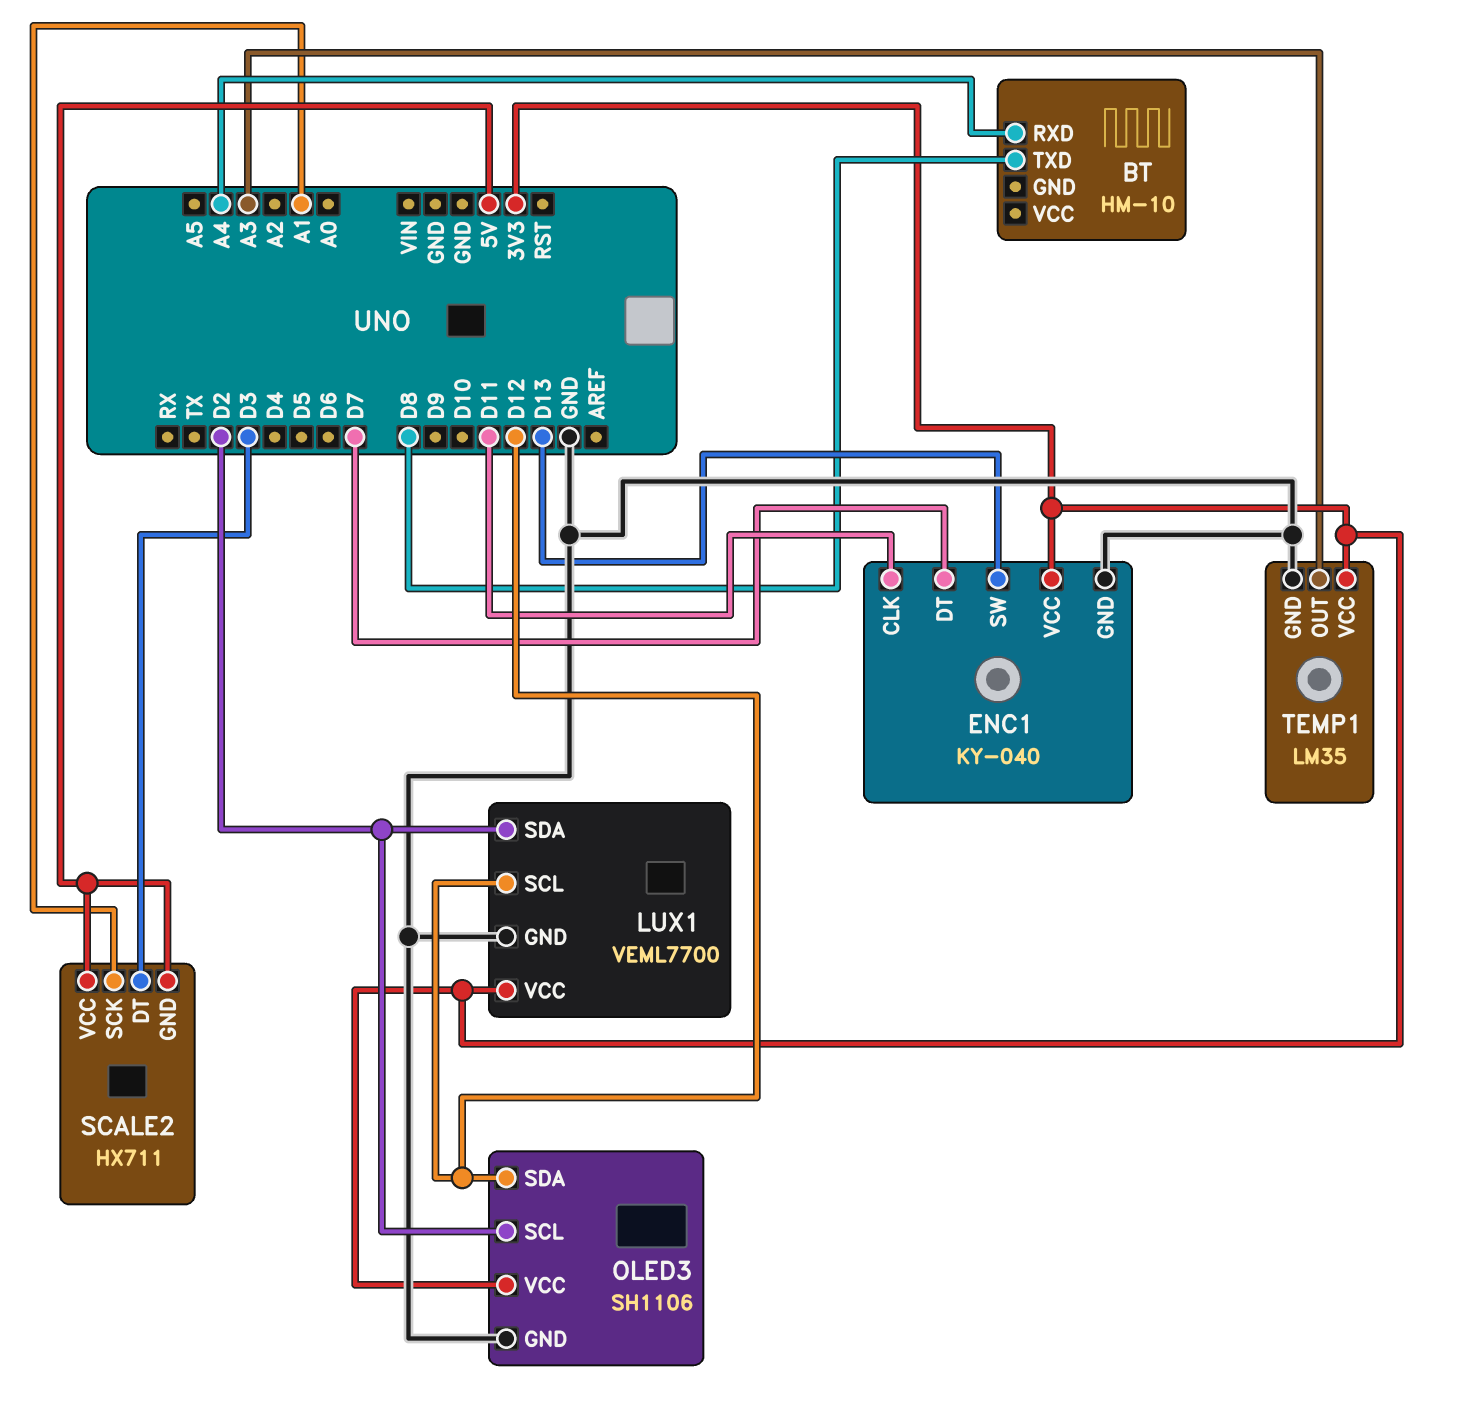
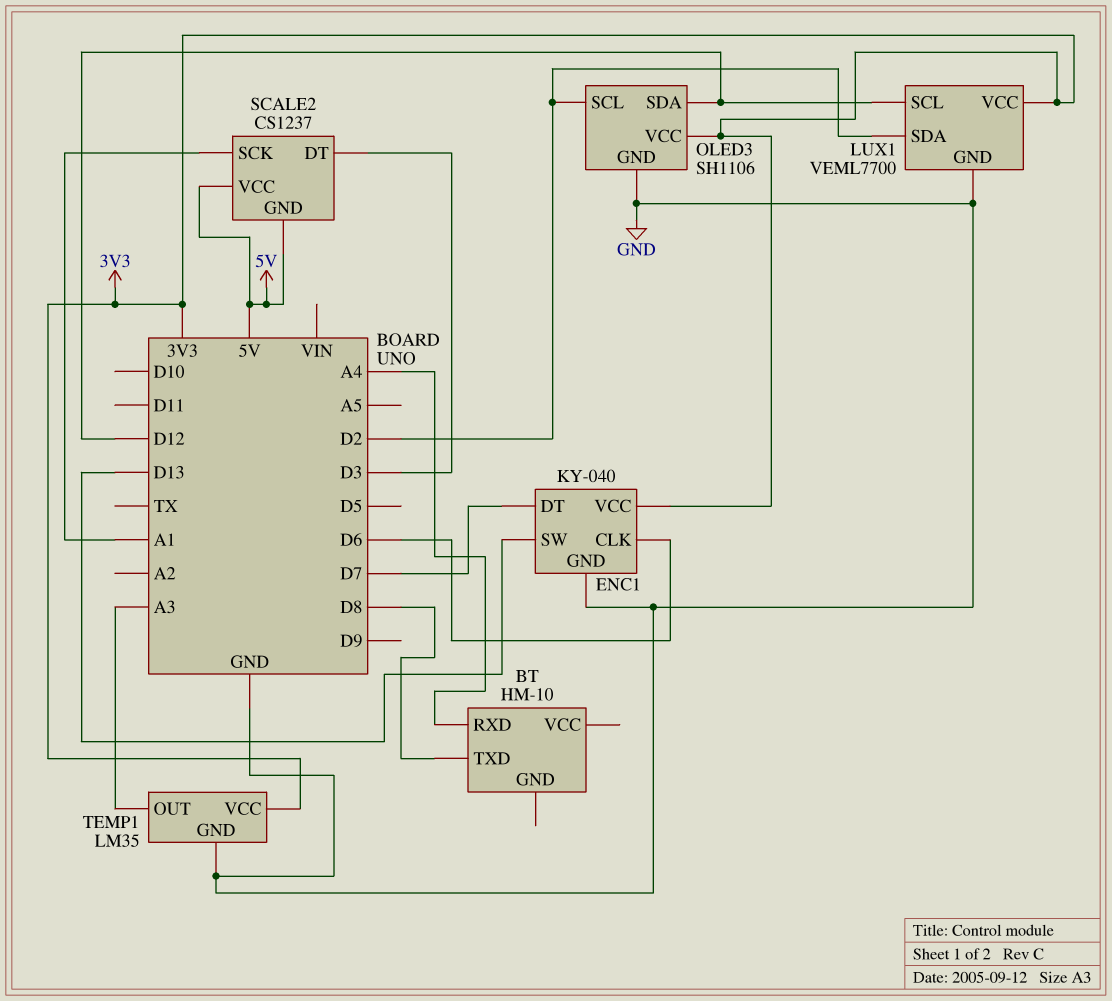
ENC1 pin CLK: D11 -> D6
SCALE2: HX711 -> CS1237

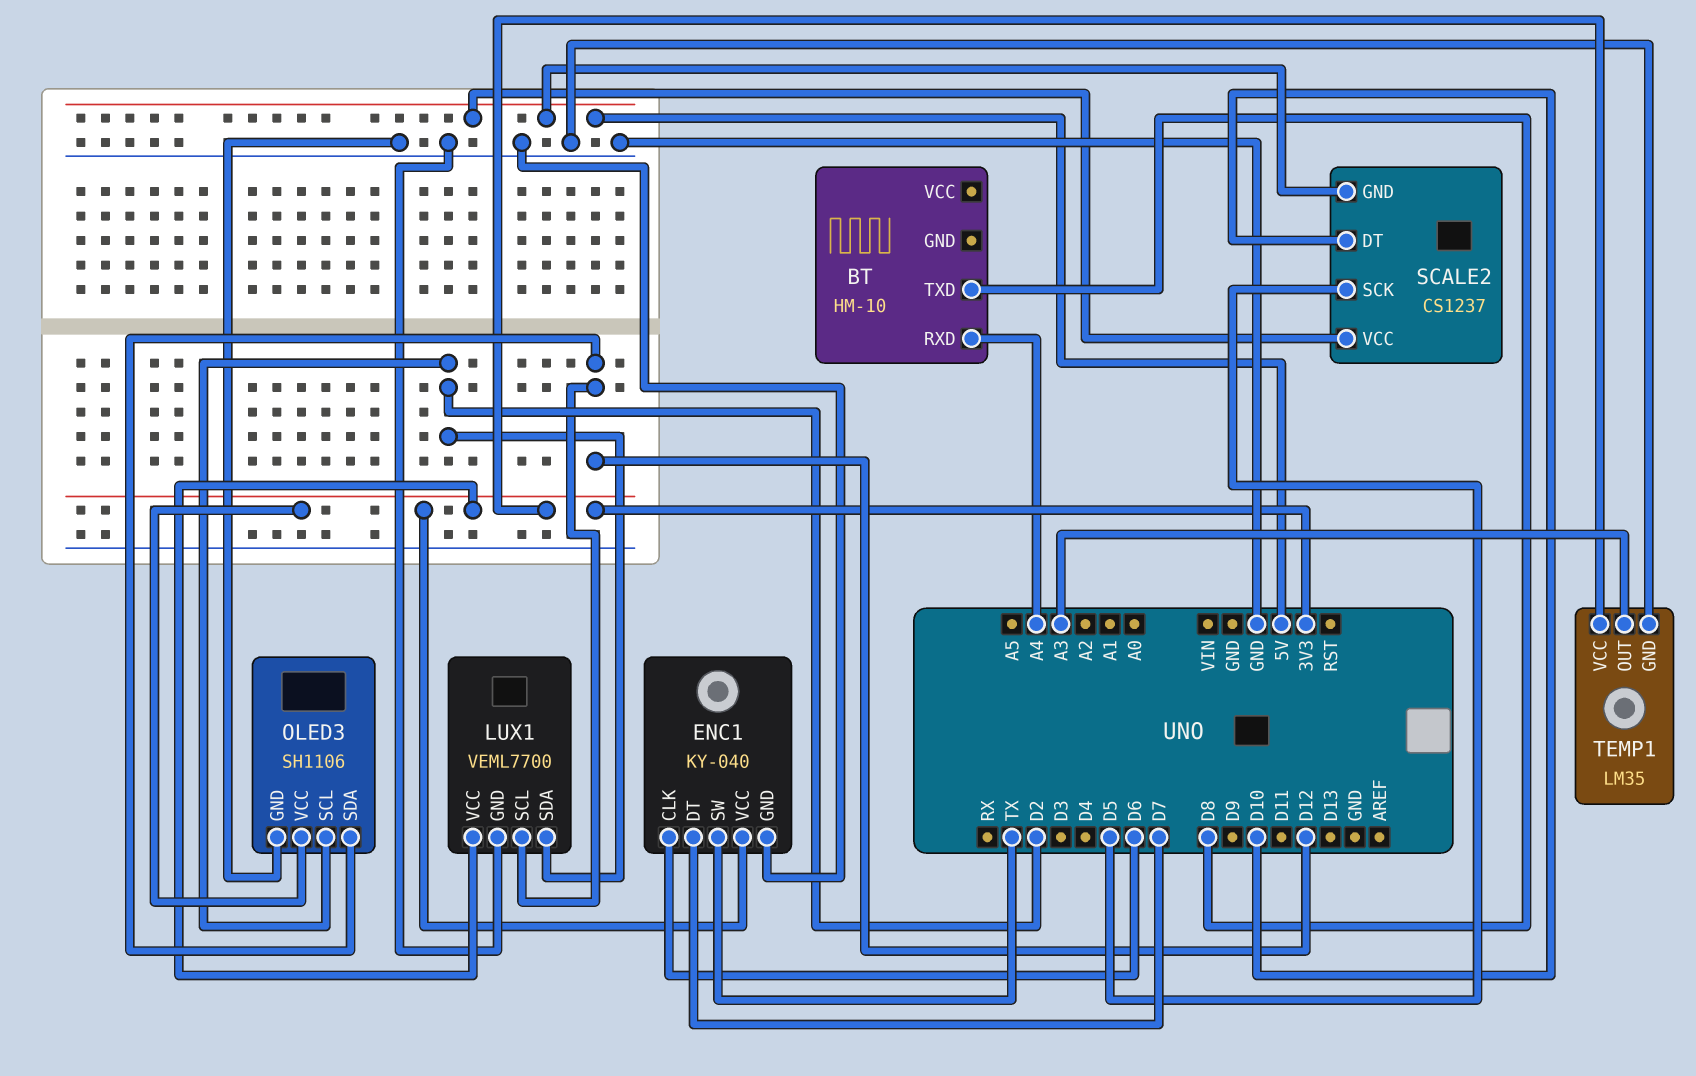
ENC1 pin SW: D13 -> TX
SCALE2 pin DT: D3 -> D10
SCALE2 pin SCK: A1 -> D5

